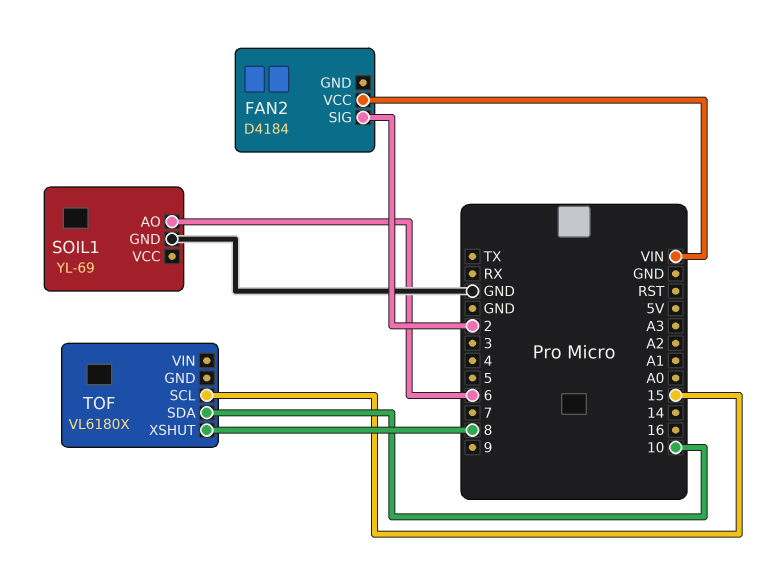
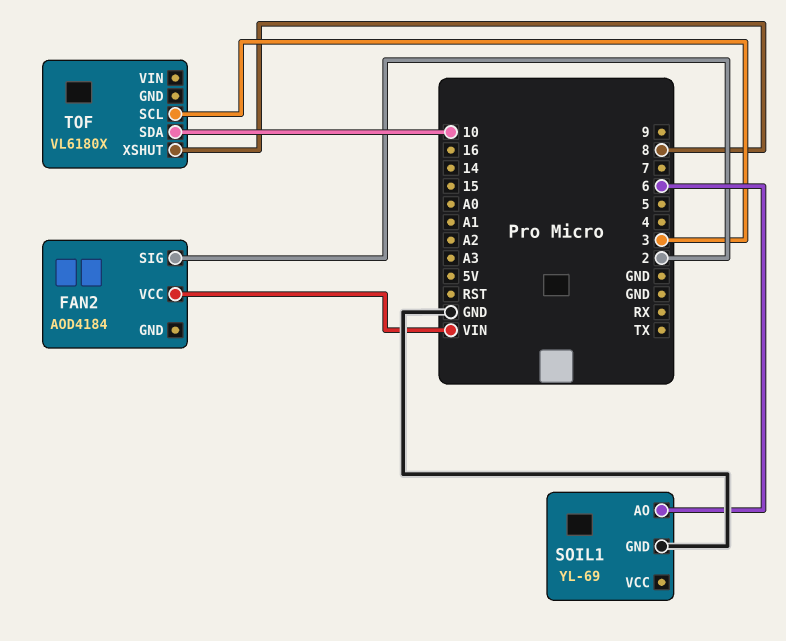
FAN2: D4184 -> AOD4184
TOF pin SCL: 15 -> 3

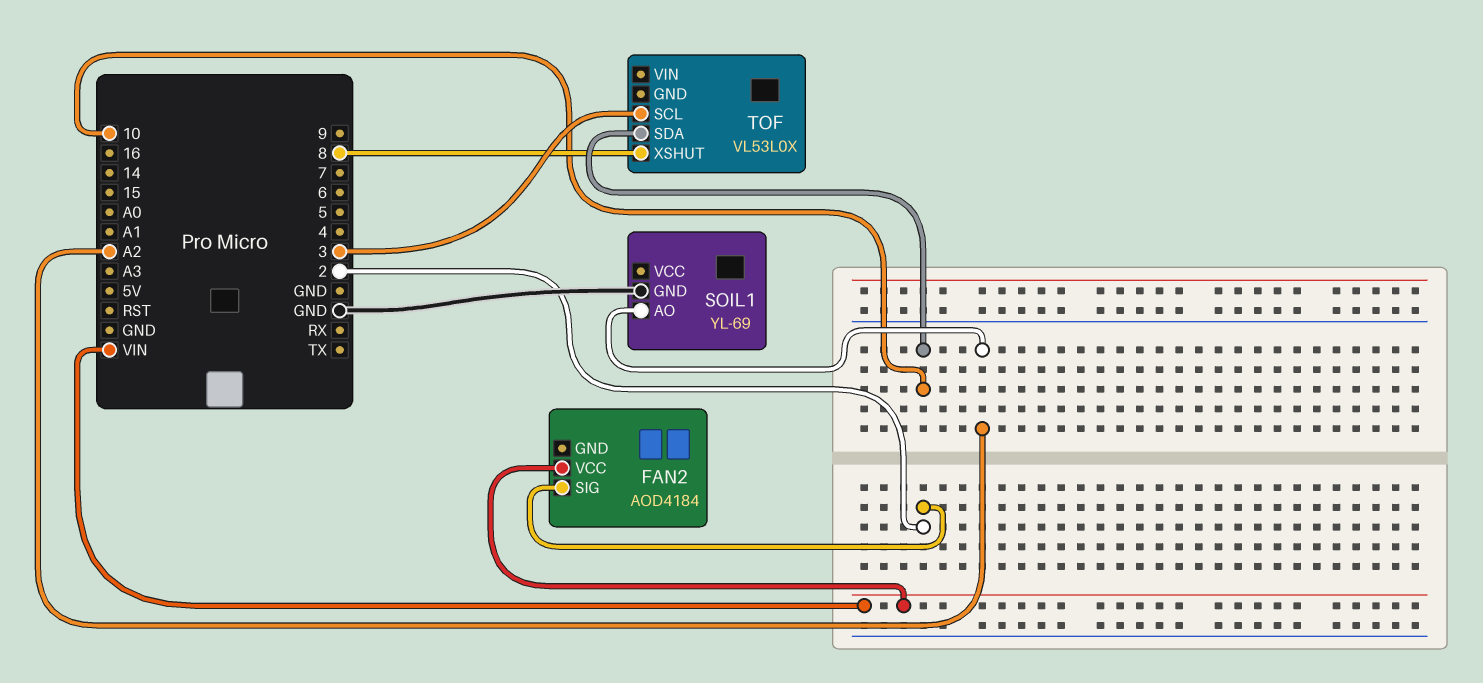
SOIL1 pin AO: 6 -> A2
TOF: VL6180X -> VL53L0X

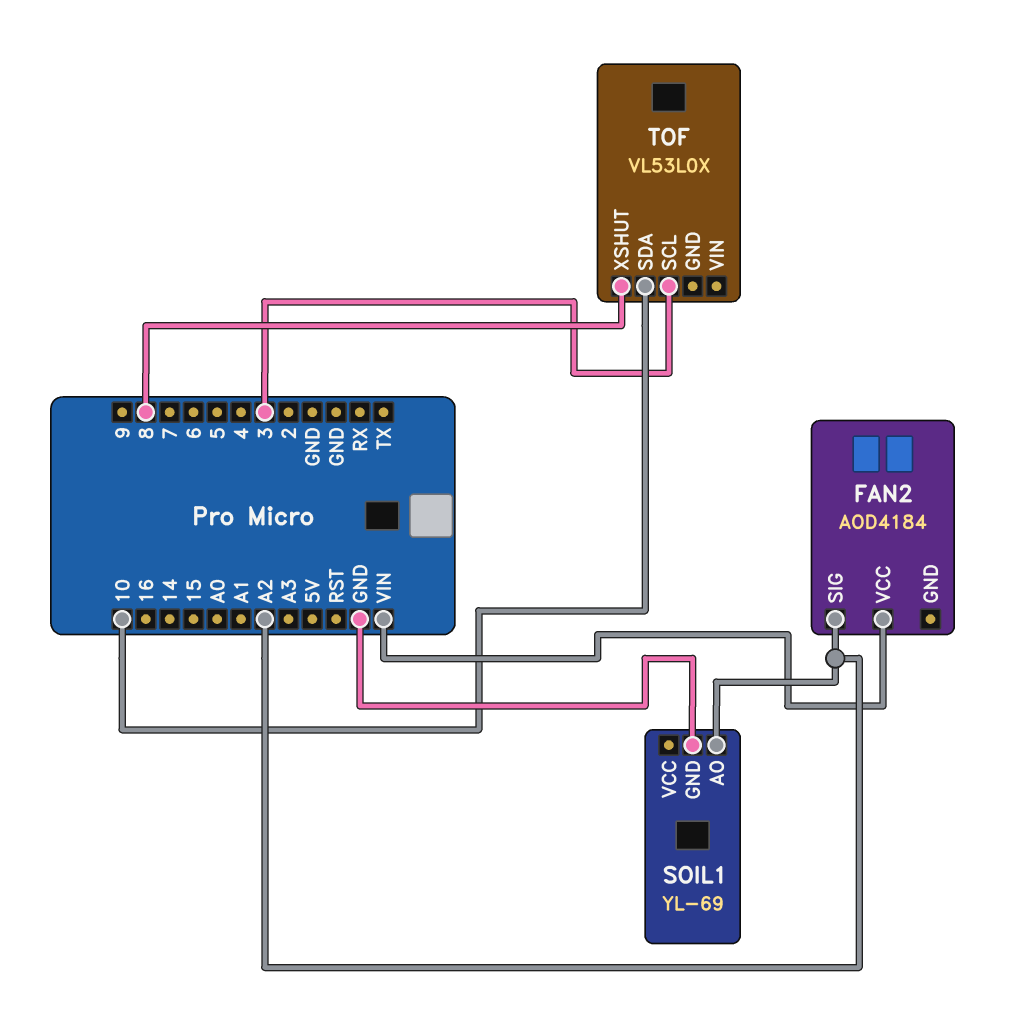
FAN2 pin SIG: 2 -> A2

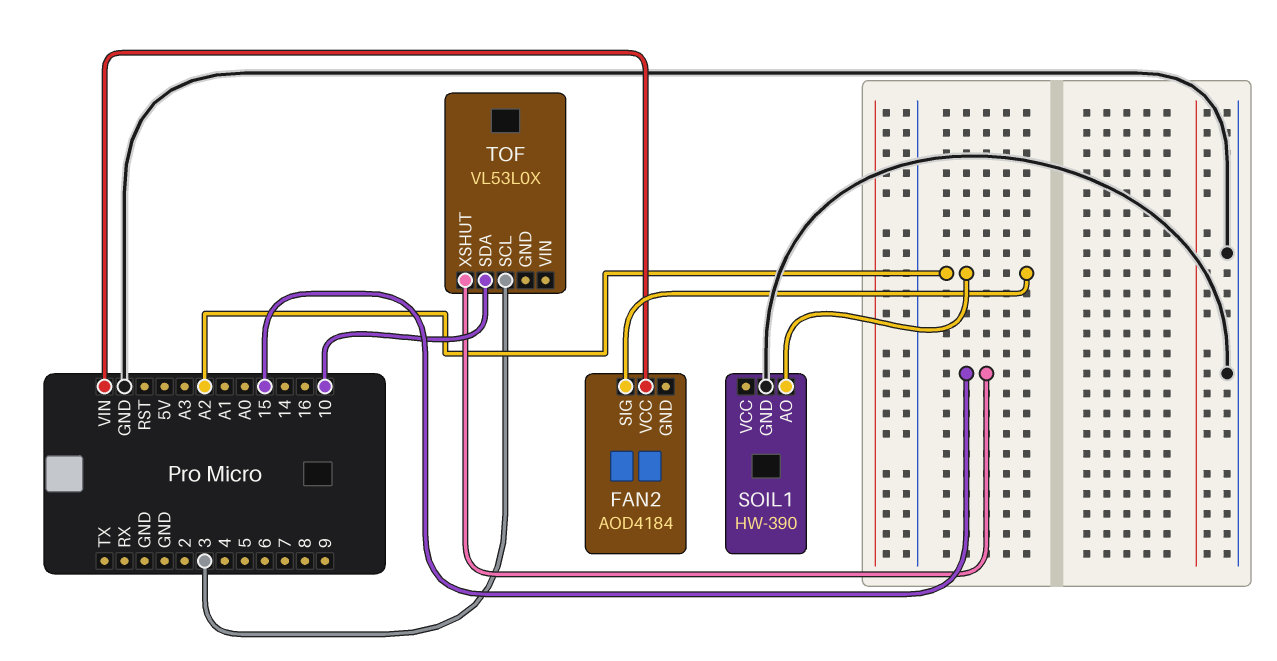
SOIL1: YL-69 -> HW-390
TOF pin XSHUT: 8 -> 15

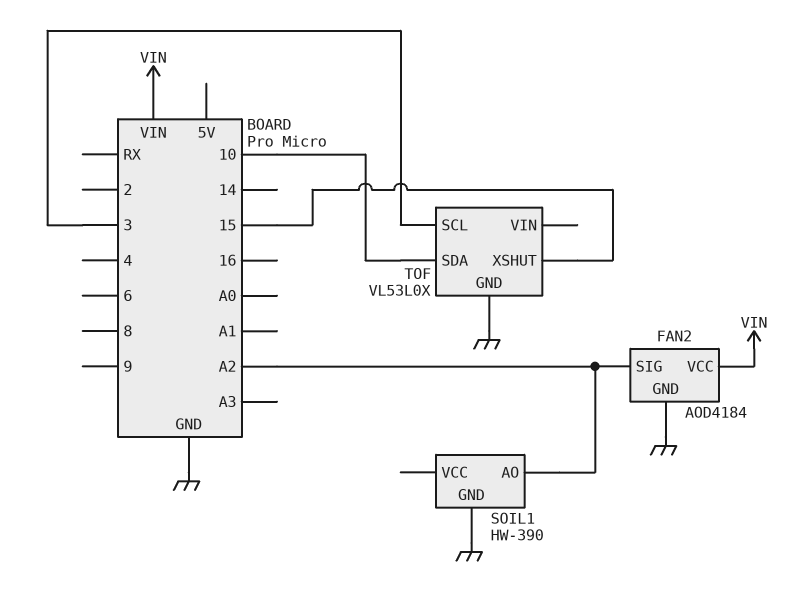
FAN2 pin GND: none -> GND
TOF pin GND: none -> GND

